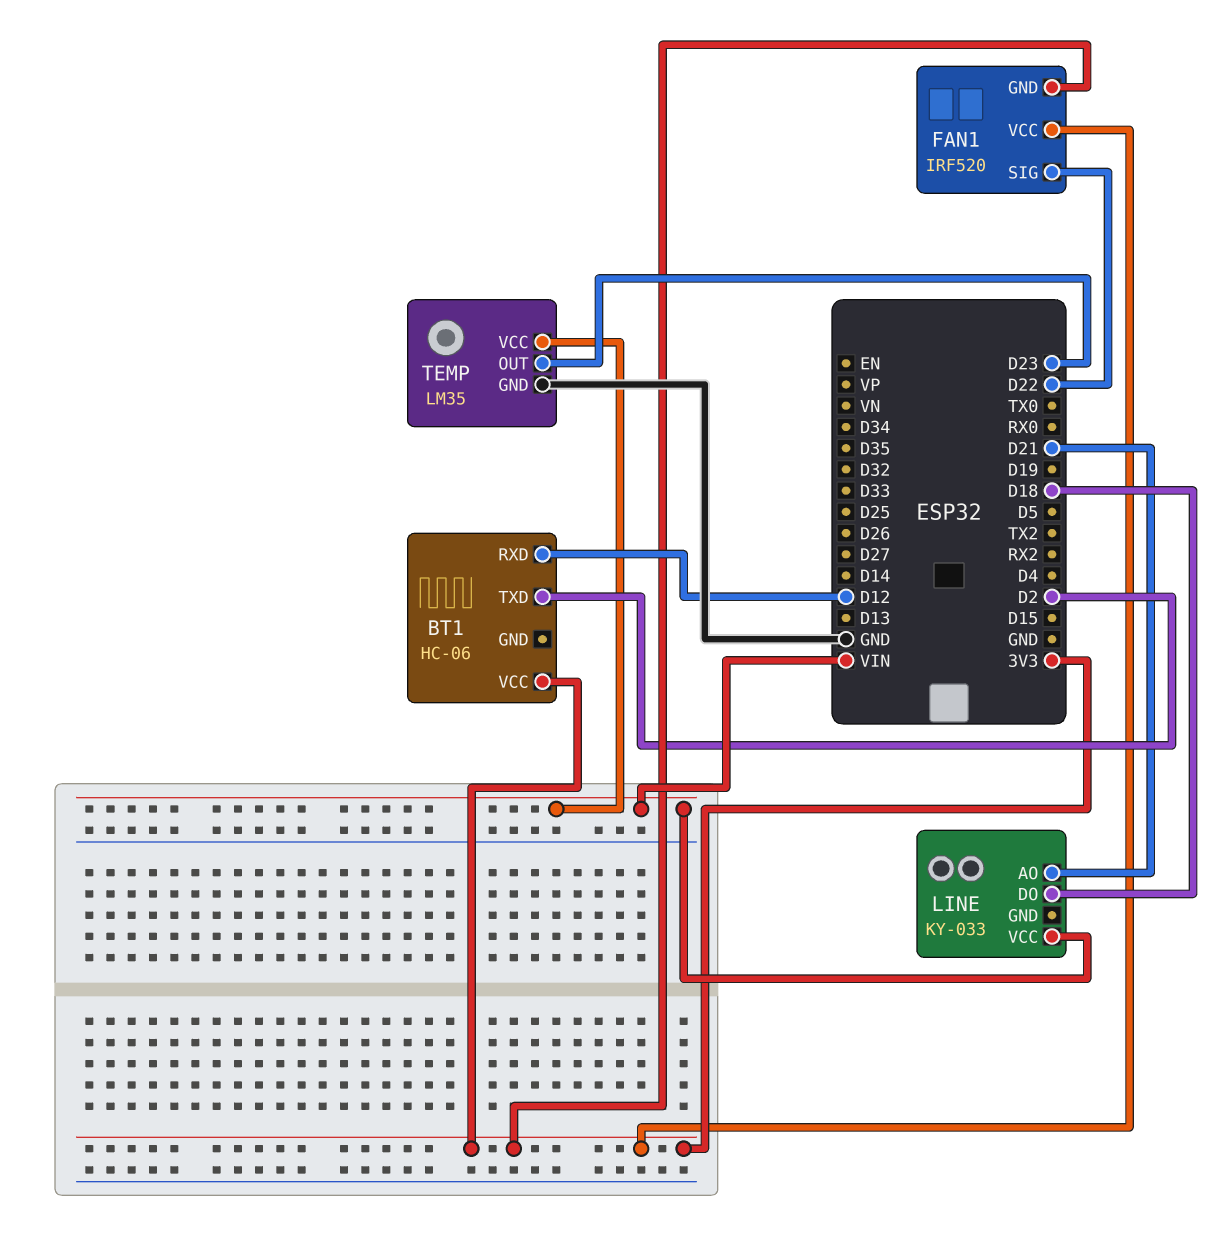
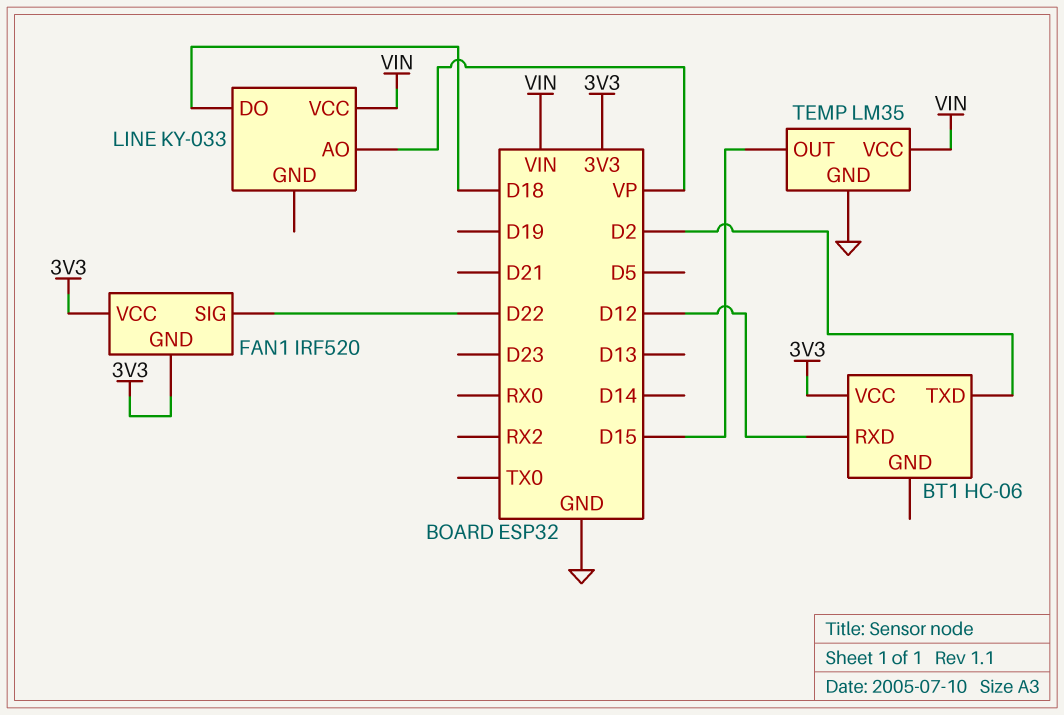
LINE pin AO: D21 -> VP
TEMP pin OUT: D23 -> D15

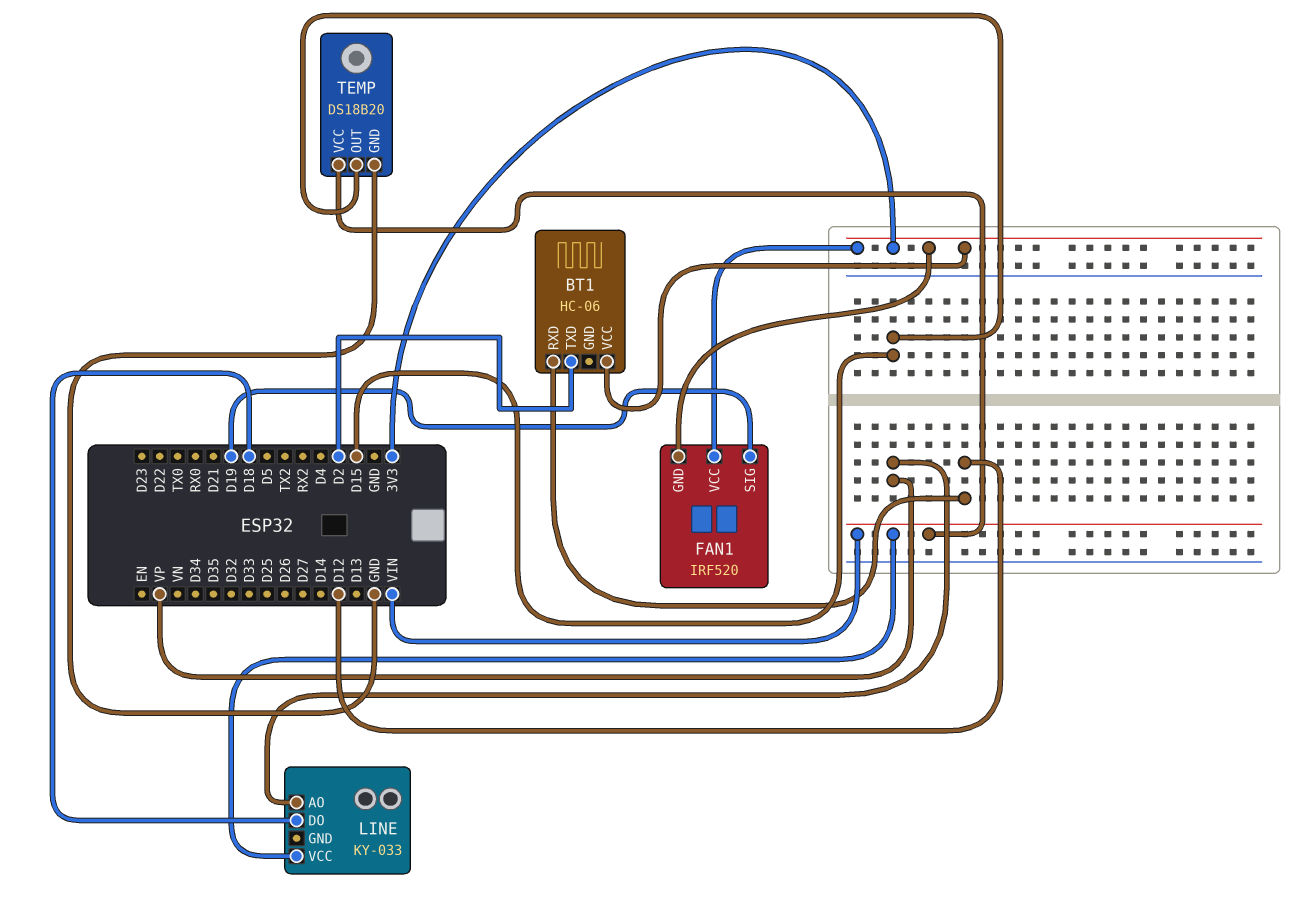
FAN1 pin SIG: D22 -> D19
TEMP: LM35 -> DS18B20

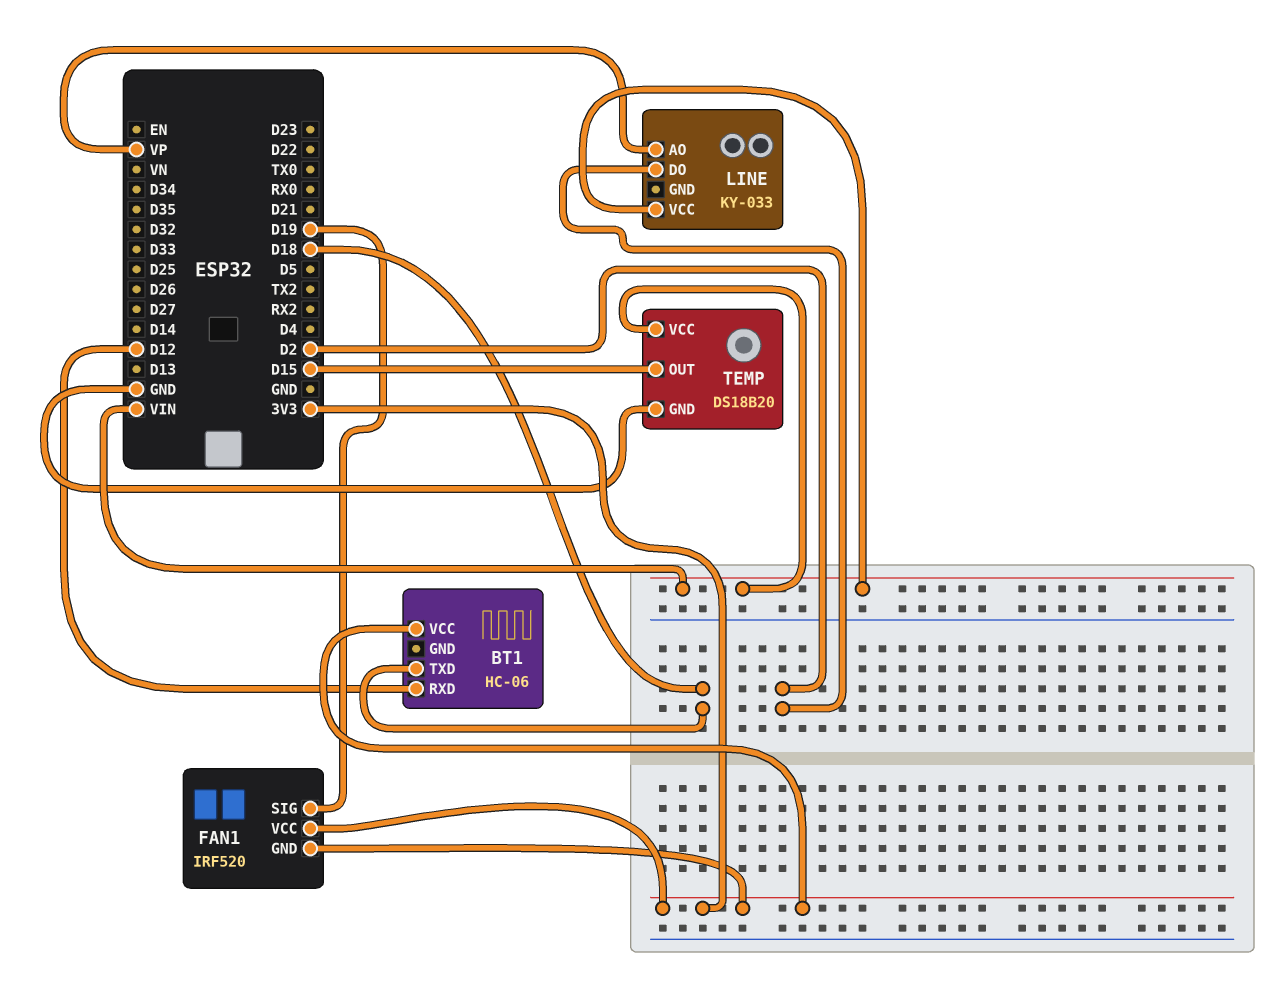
BT1 pin TXD: D2 -> D18
LINE pin DO: D18 -> D2

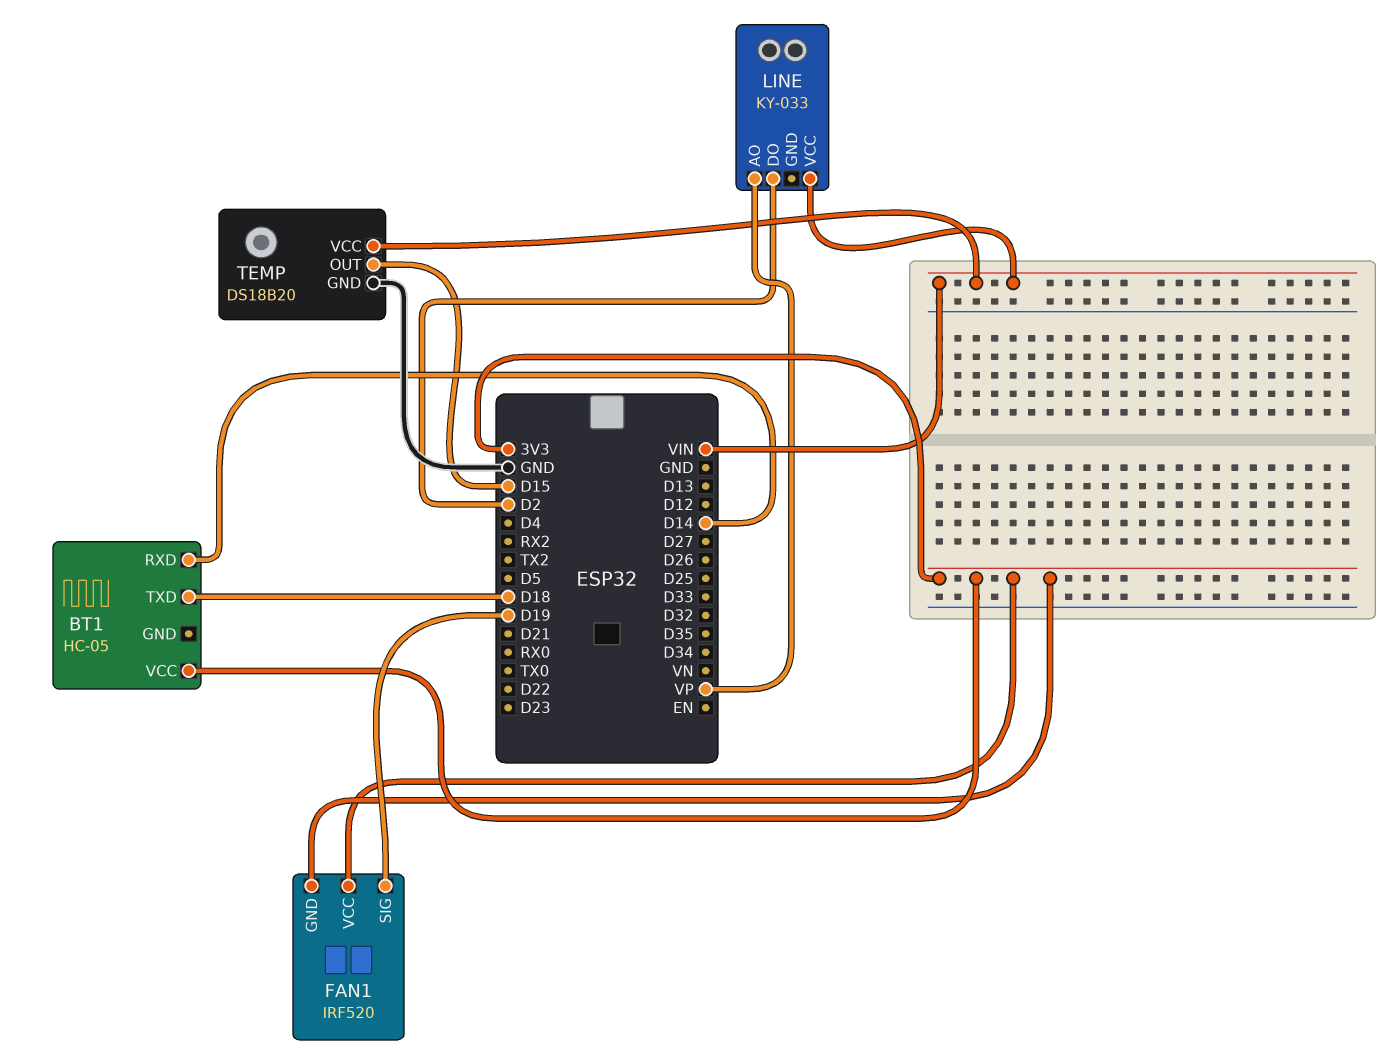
BT1: HC-06 -> HC-05
BT1 pin RXD: D12 -> D14

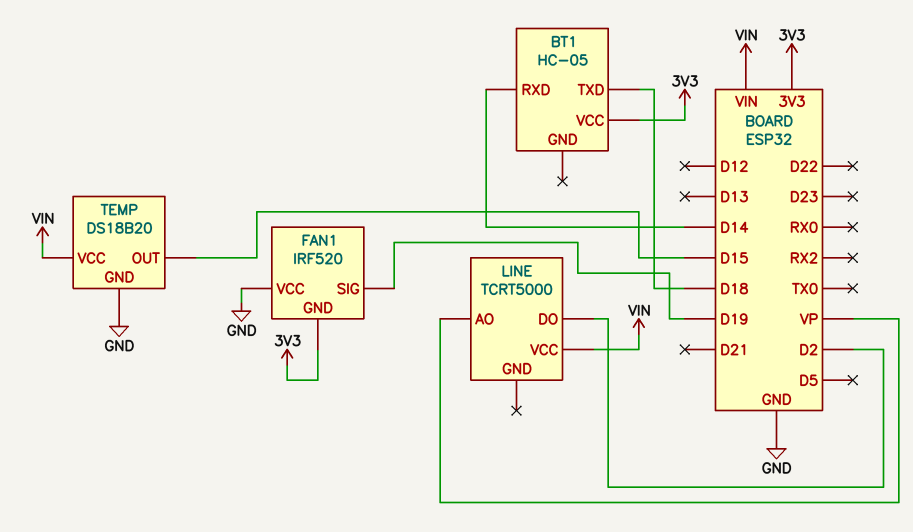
FAN1 pin VCC: 3V3 -> GND
LINE: KY-033 -> TCRT5000

